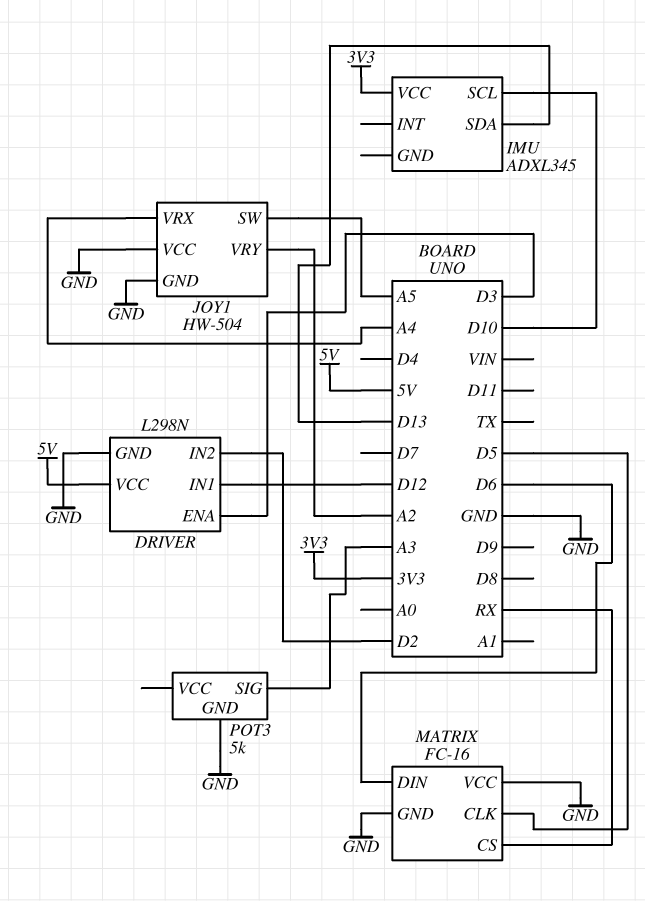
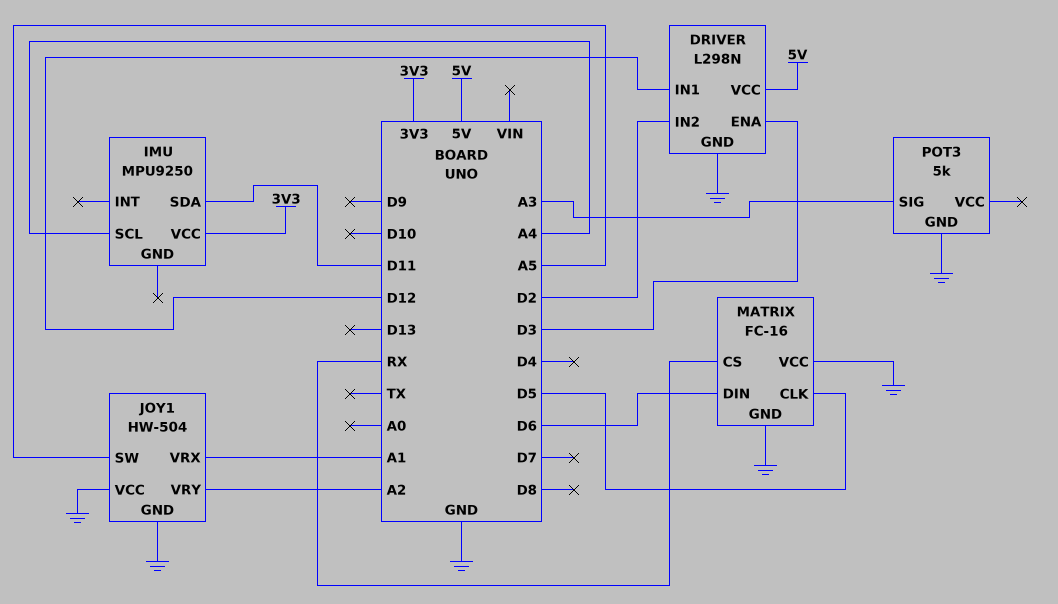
IMU: ADXL345 -> MPU9250
IMU pin SCL: D10 -> A4
IMU pin SDA: D13 -> D11
JOY1 pin VRX: A4 -> A1

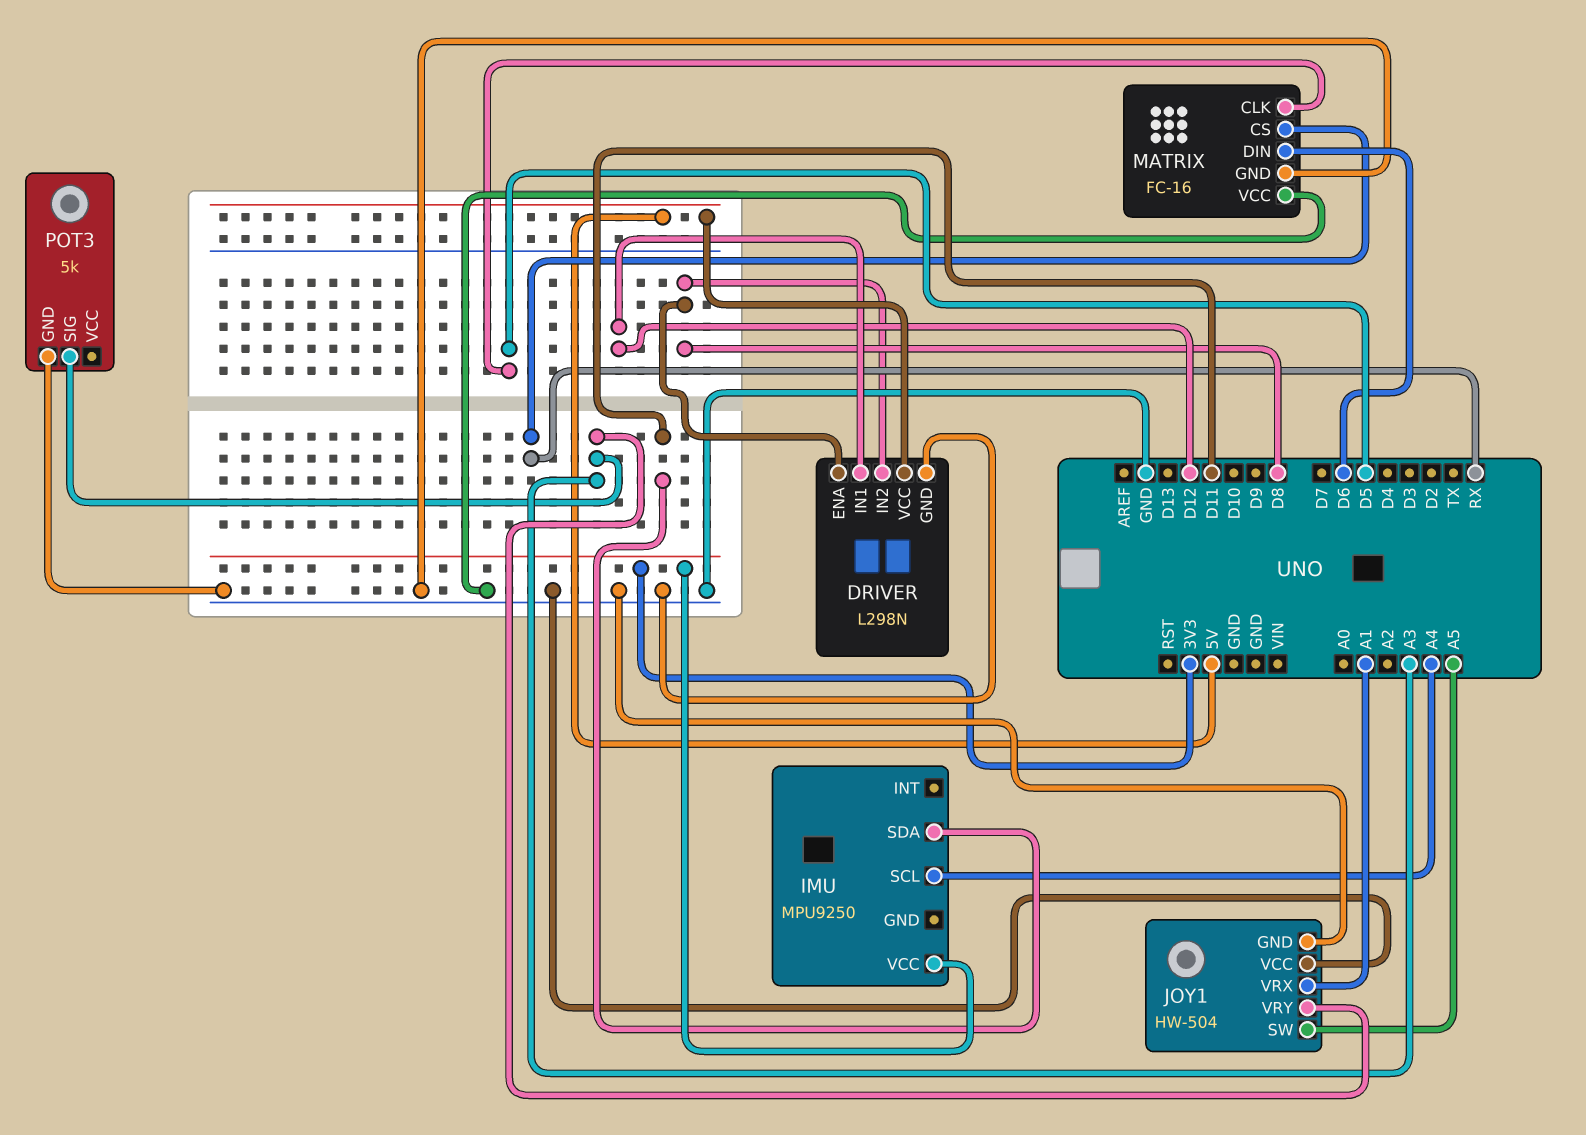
DRIVER pin ENA: D3 -> D8
DRIVER pin IN2: D2 -> D8
JOY1 pin VRY: A2 -> A3

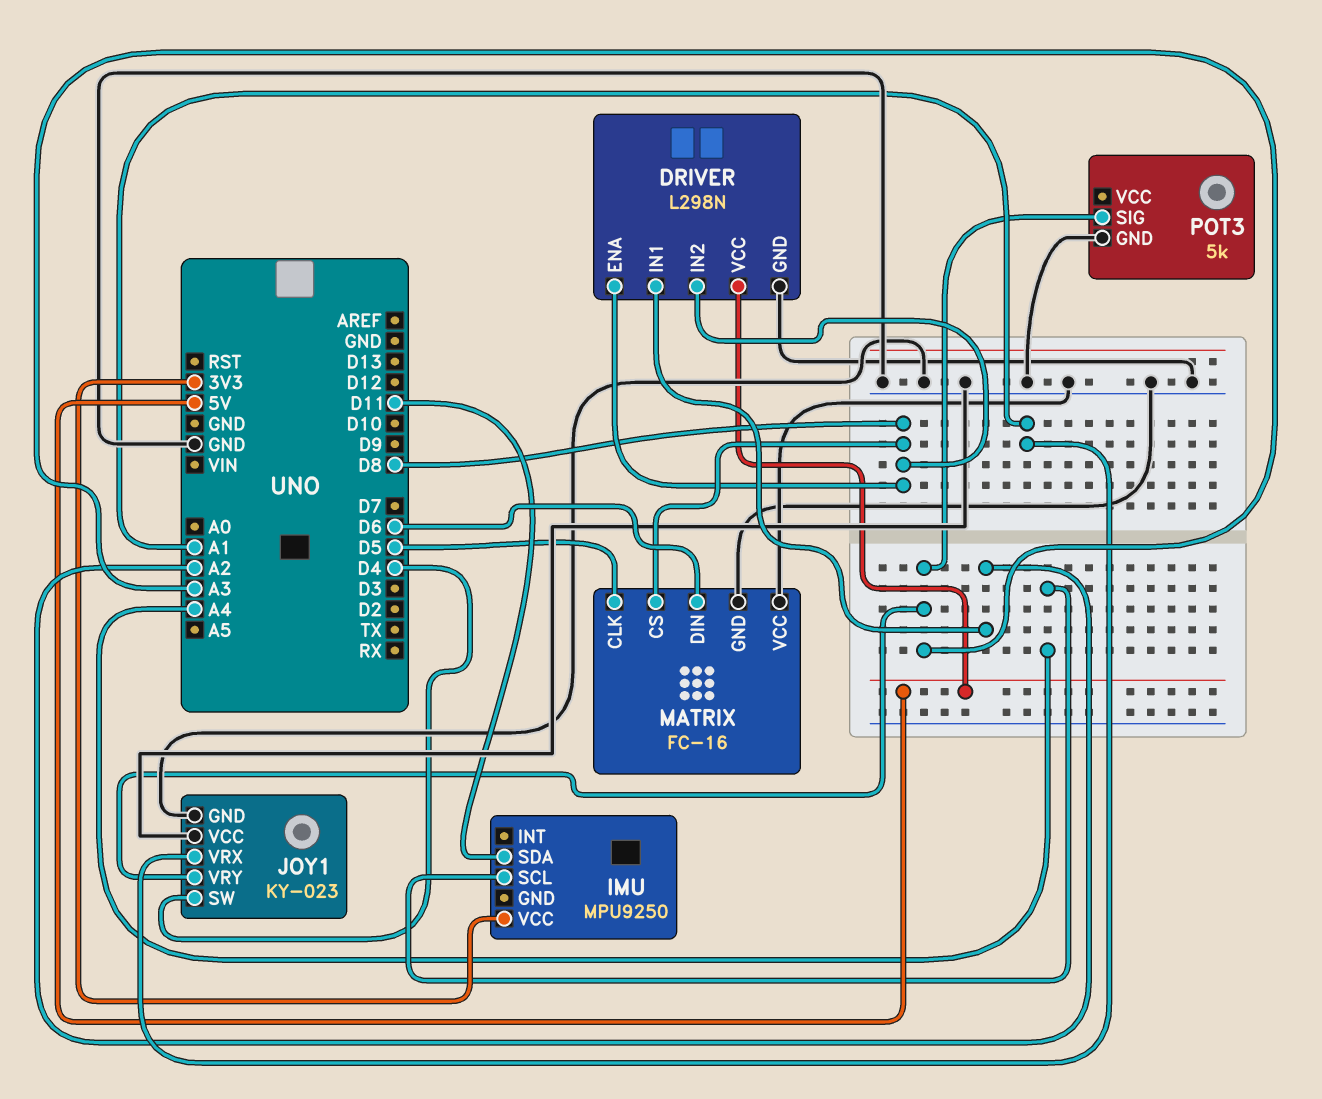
DRIVER pin IN1: D12 -> A2
JOY1: HW-504 -> KY-023
JOY1 pin SW: A5 -> D4
MATRIX pin CS: RX -> D8

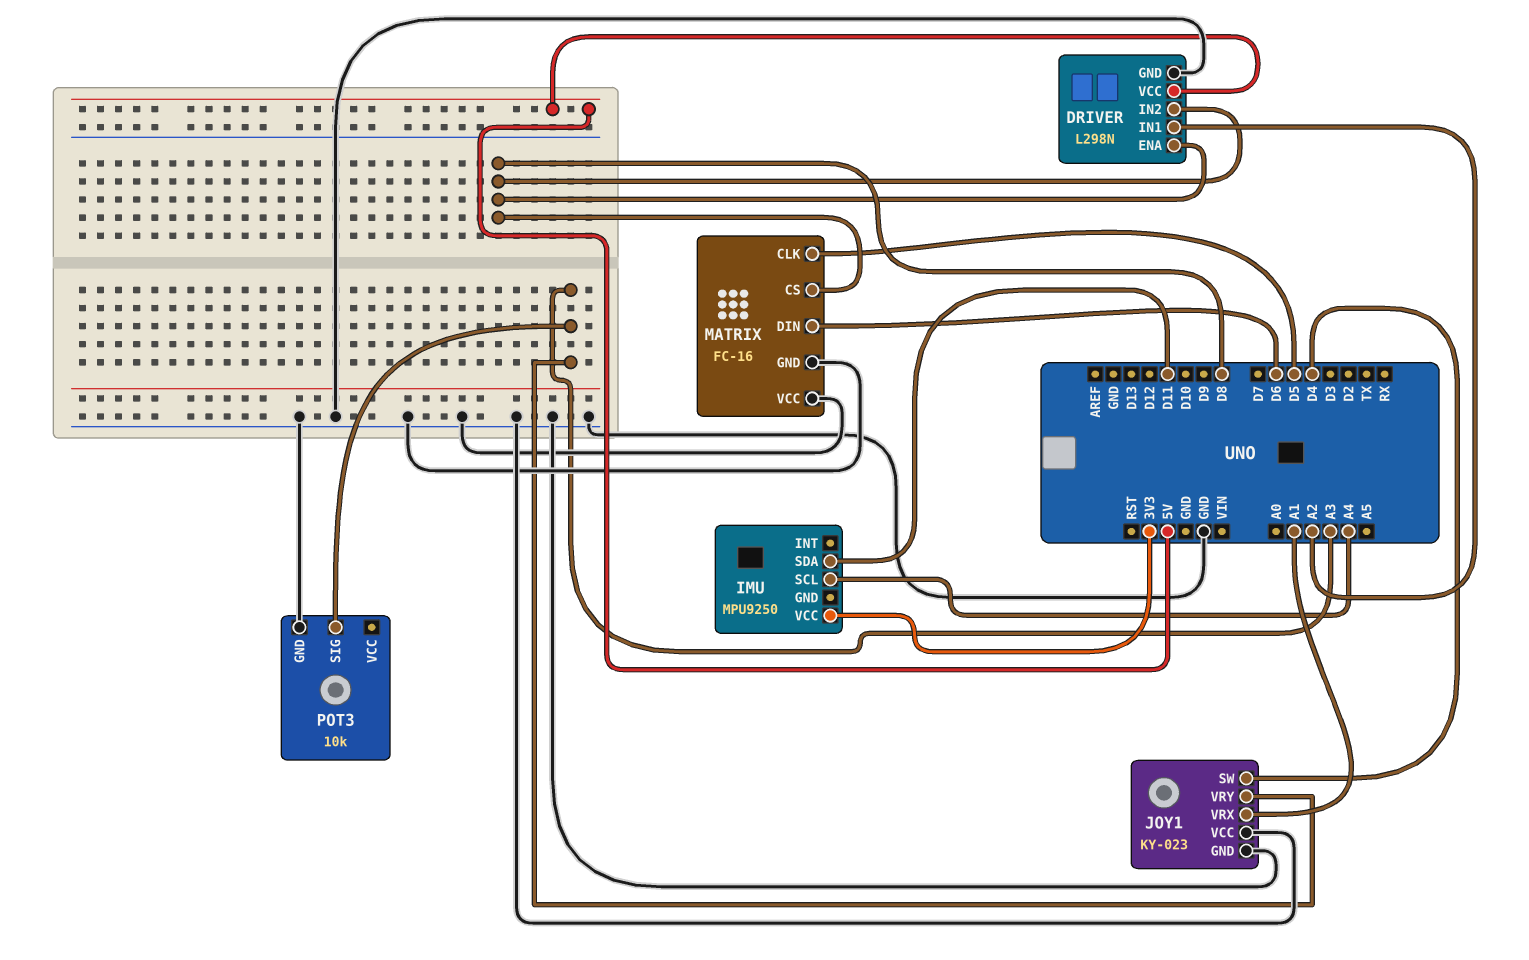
POT3: 5k -> 10k

